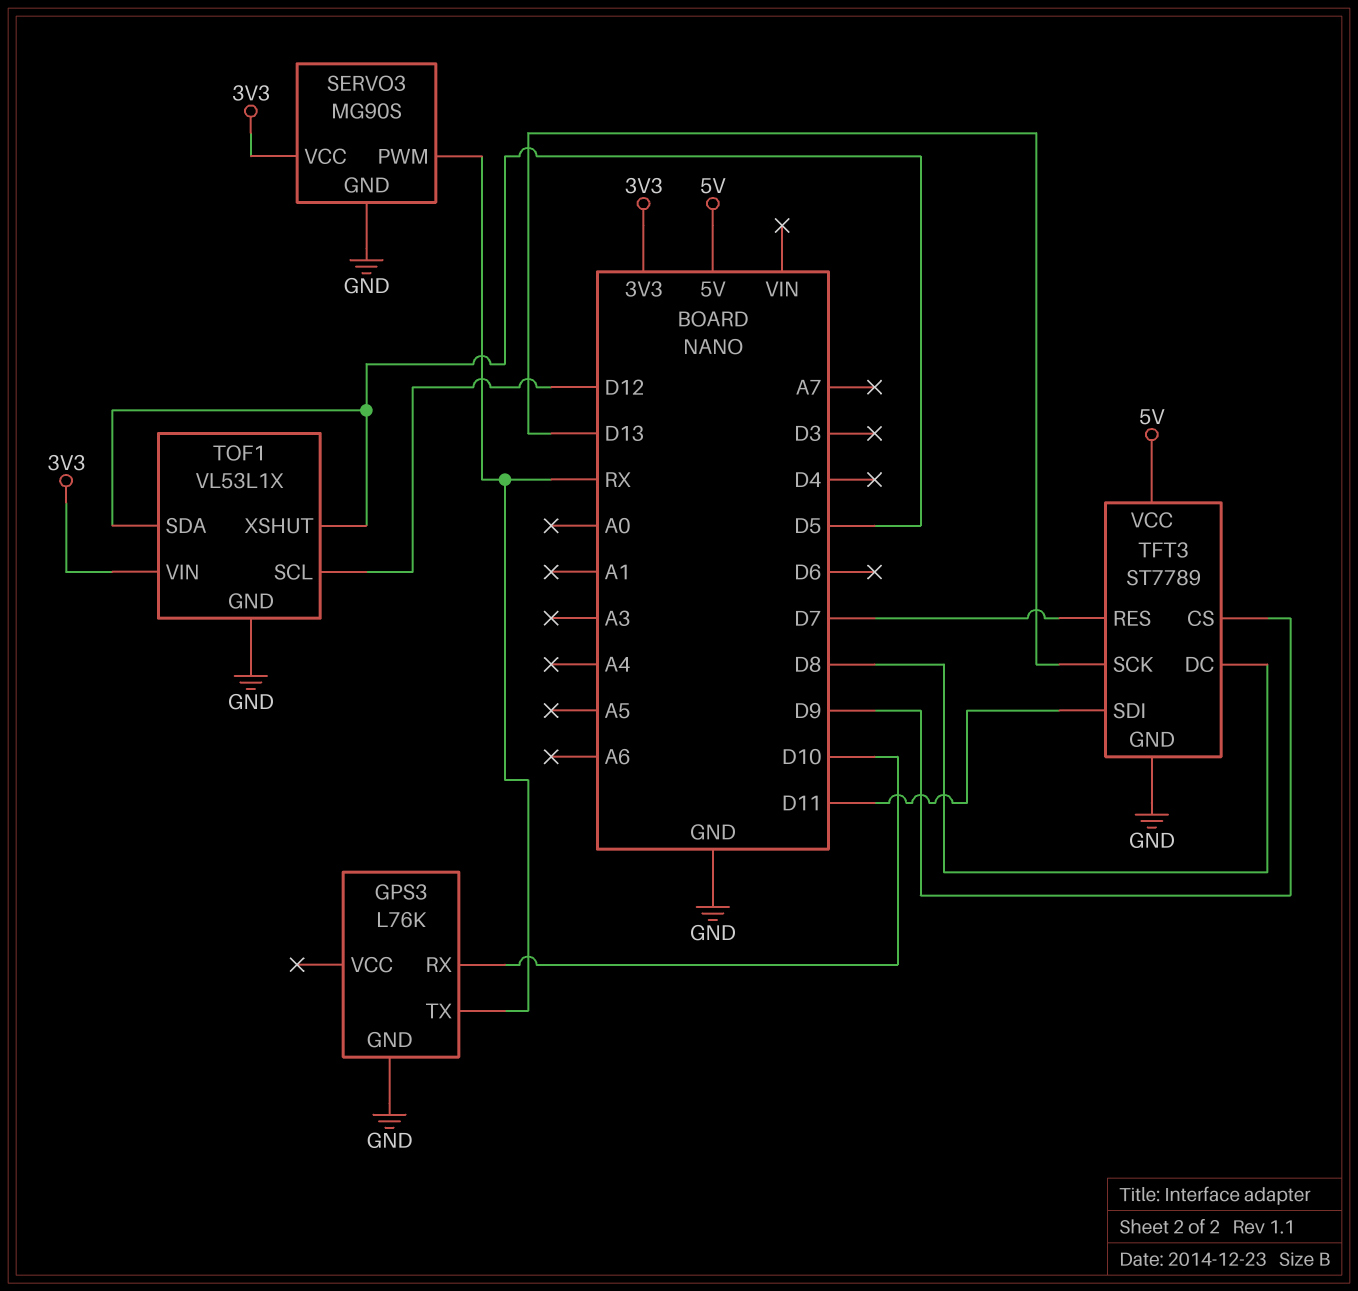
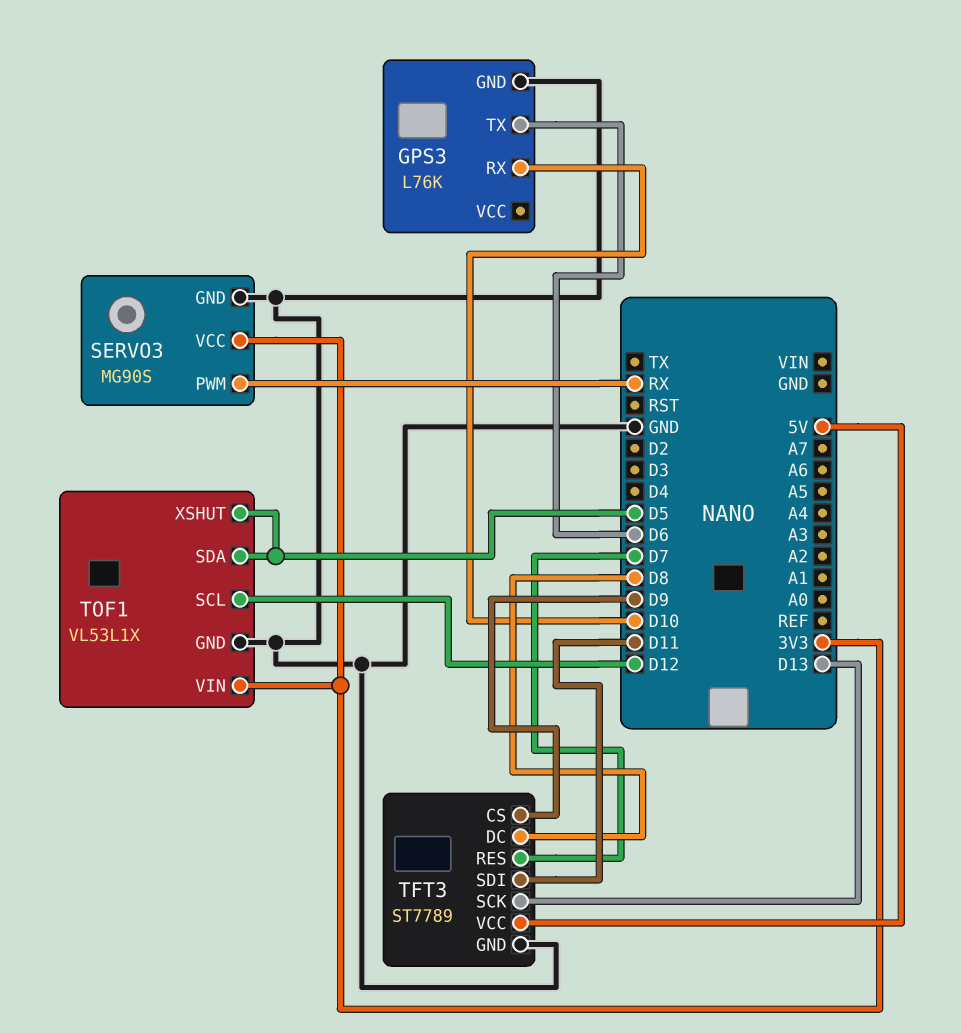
GPS3 pin TX: RX -> D6

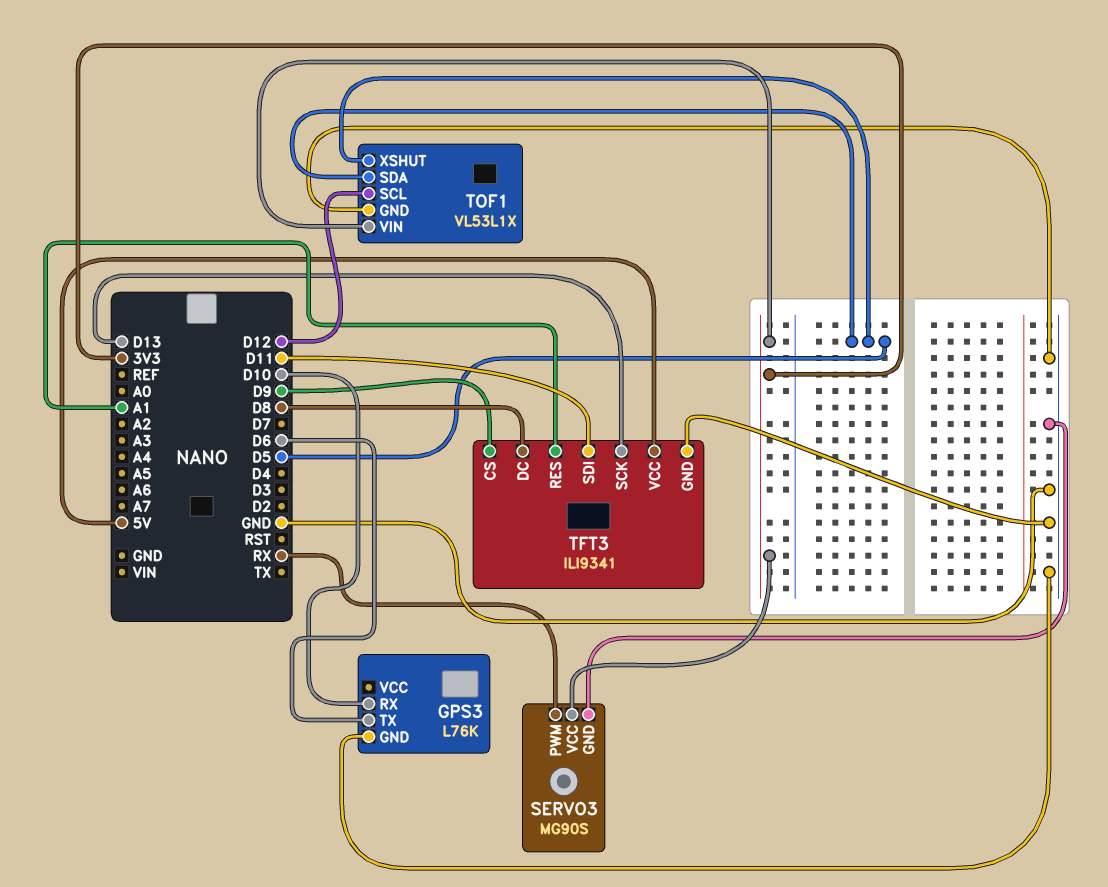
TFT3: ST7789 -> ILI9341
TFT3 pin RES: D7 -> A1

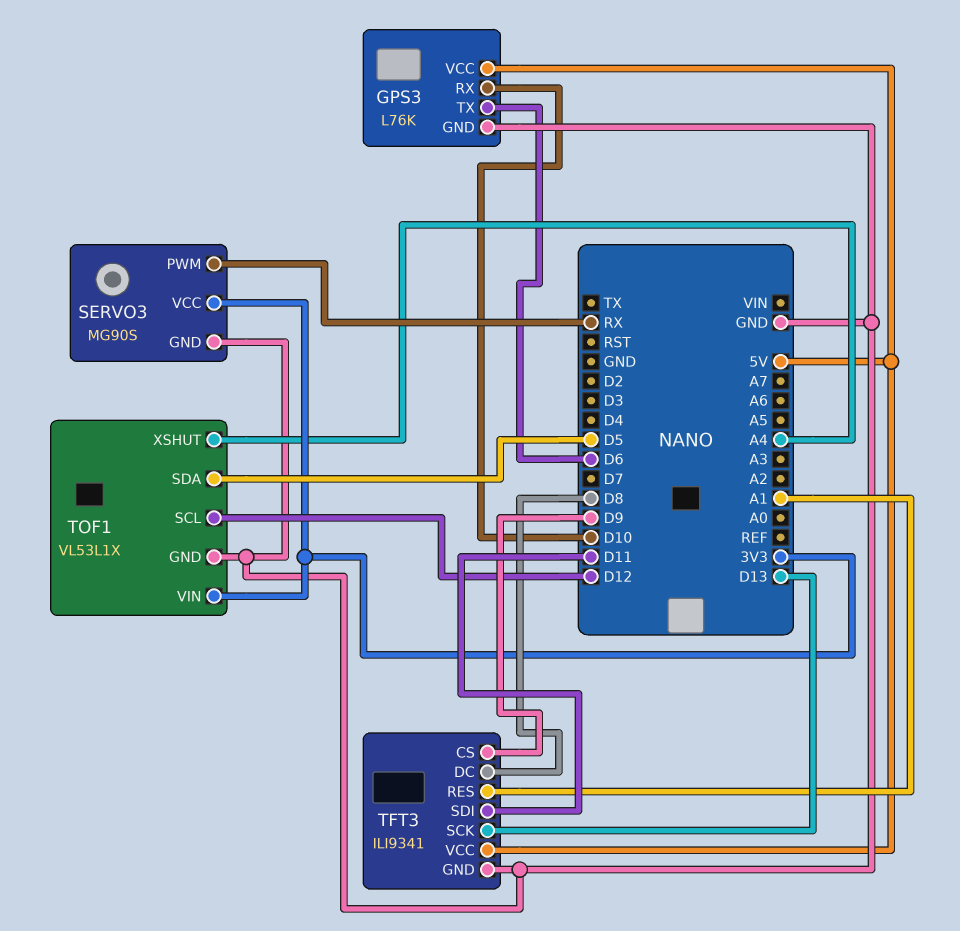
GPS3 pin VCC: none -> 5V
TOF1 pin XSHUT: D5 -> A4

